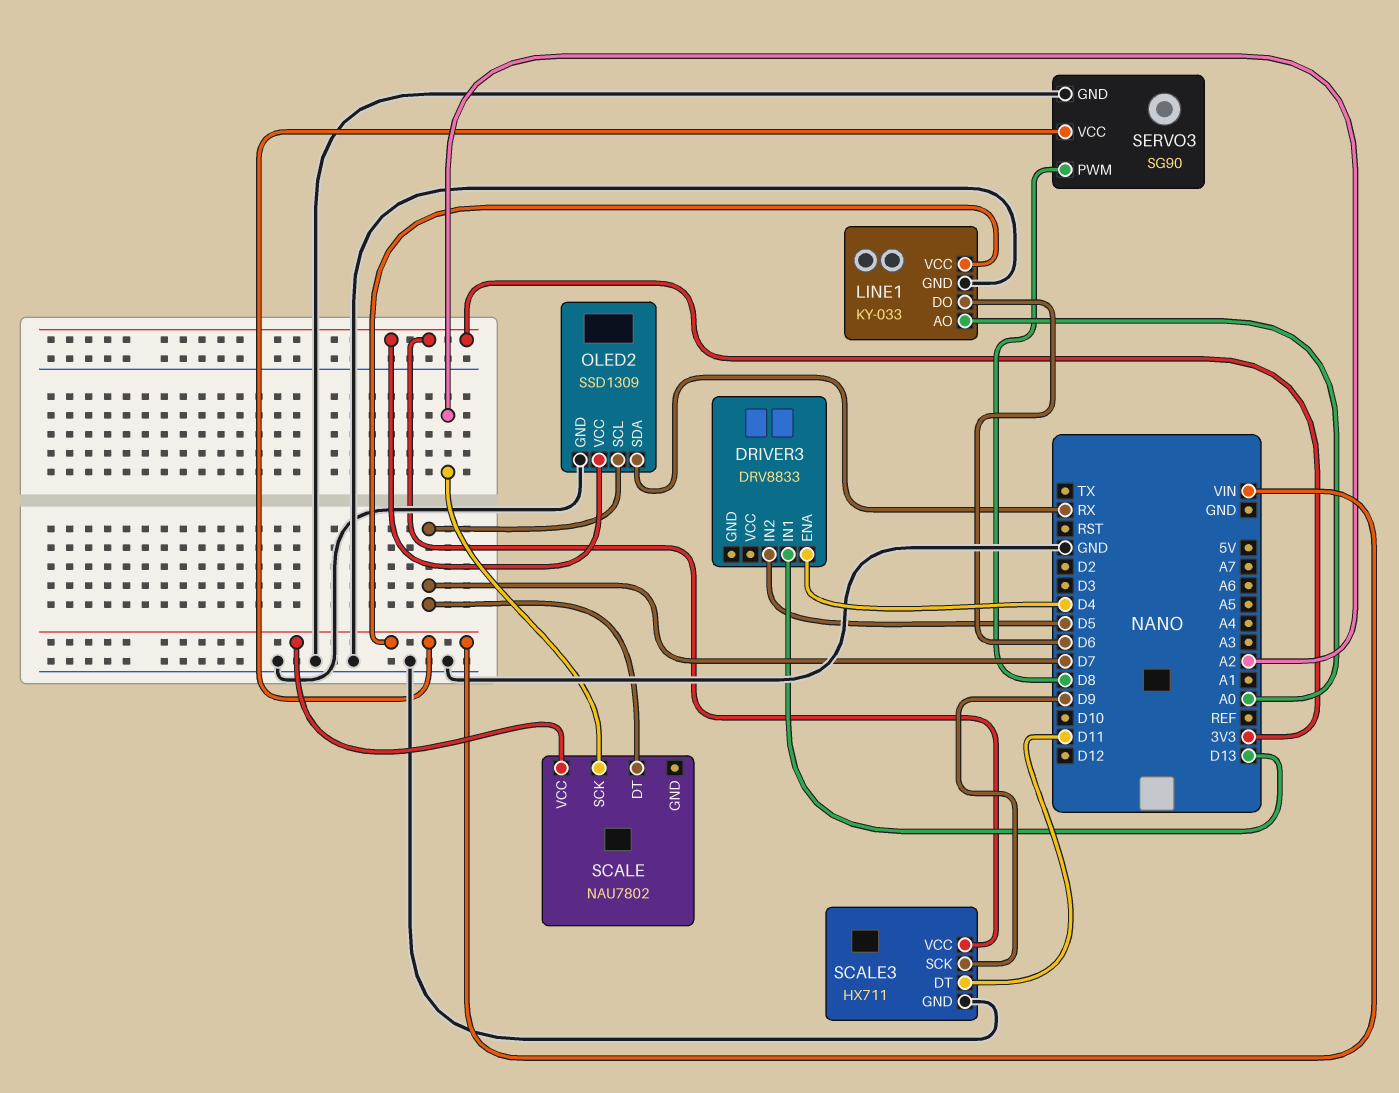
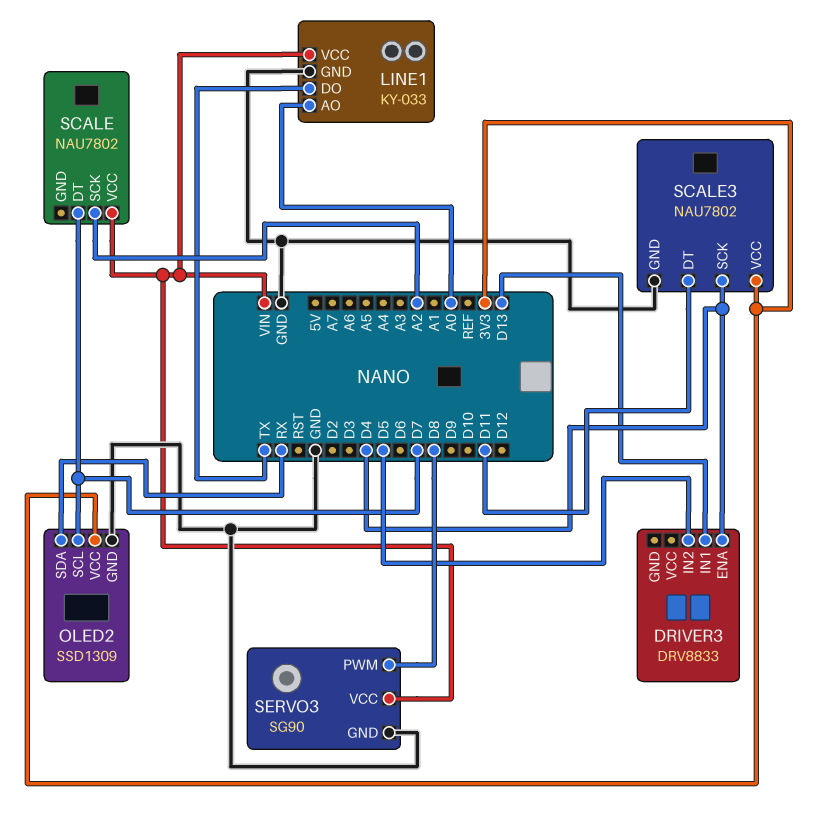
LINE1 pin DO: D6 -> TX
SCALE3: HX711 -> NAU7802
SCALE3 pin SCK: D9 -> D4

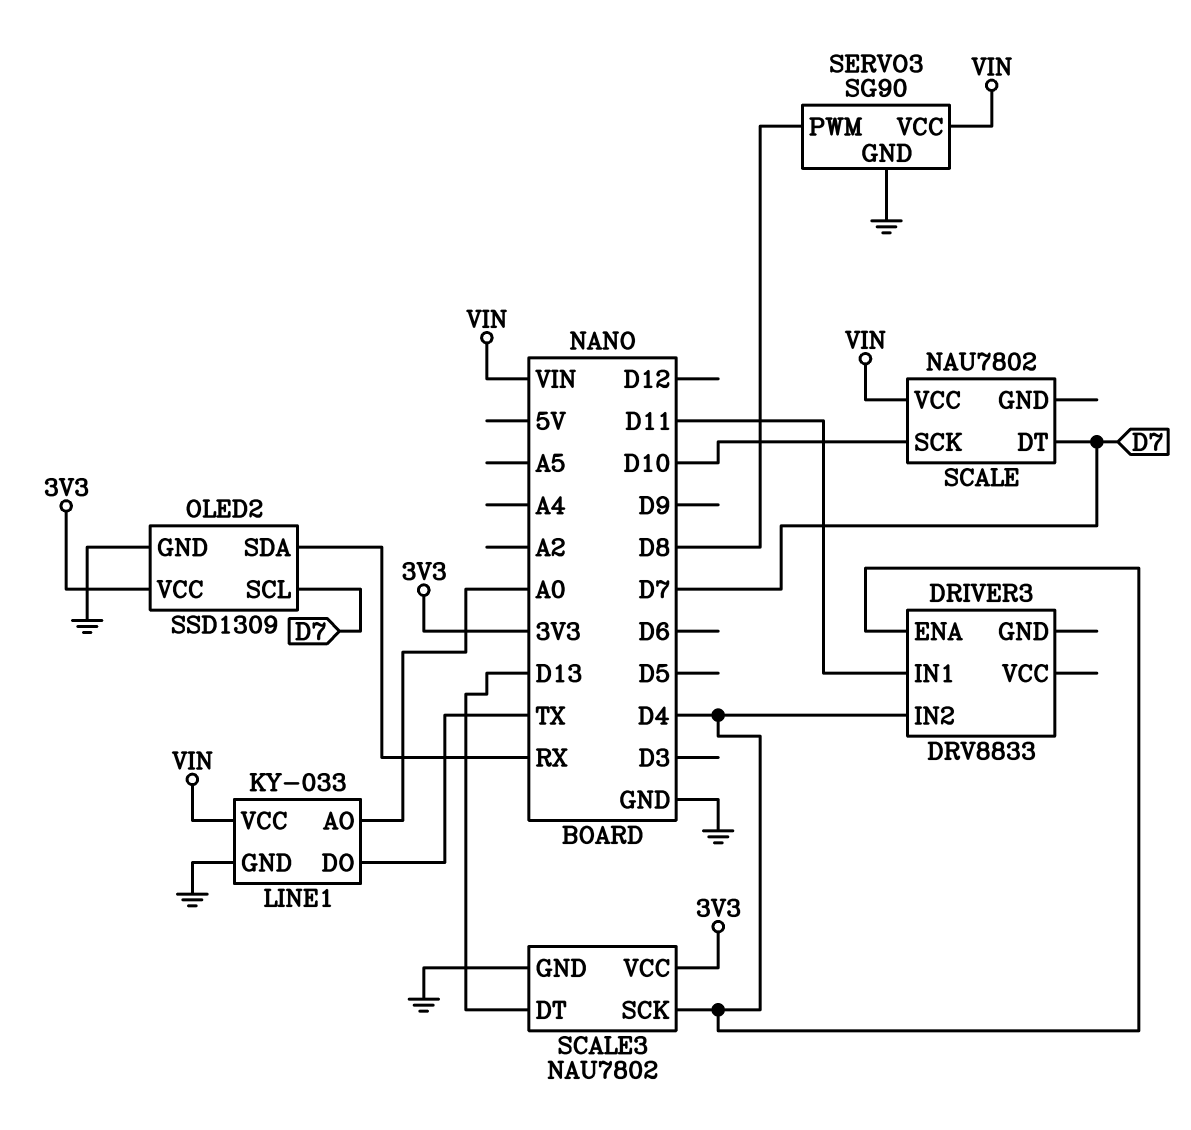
DRIVER3 pin IN1: D13 -> D11
DRIVER3 pin IN2: D5 -> D4
SCALE pin SCK: A2 -> D10
SCALE3 pin DT: D11 -> D13

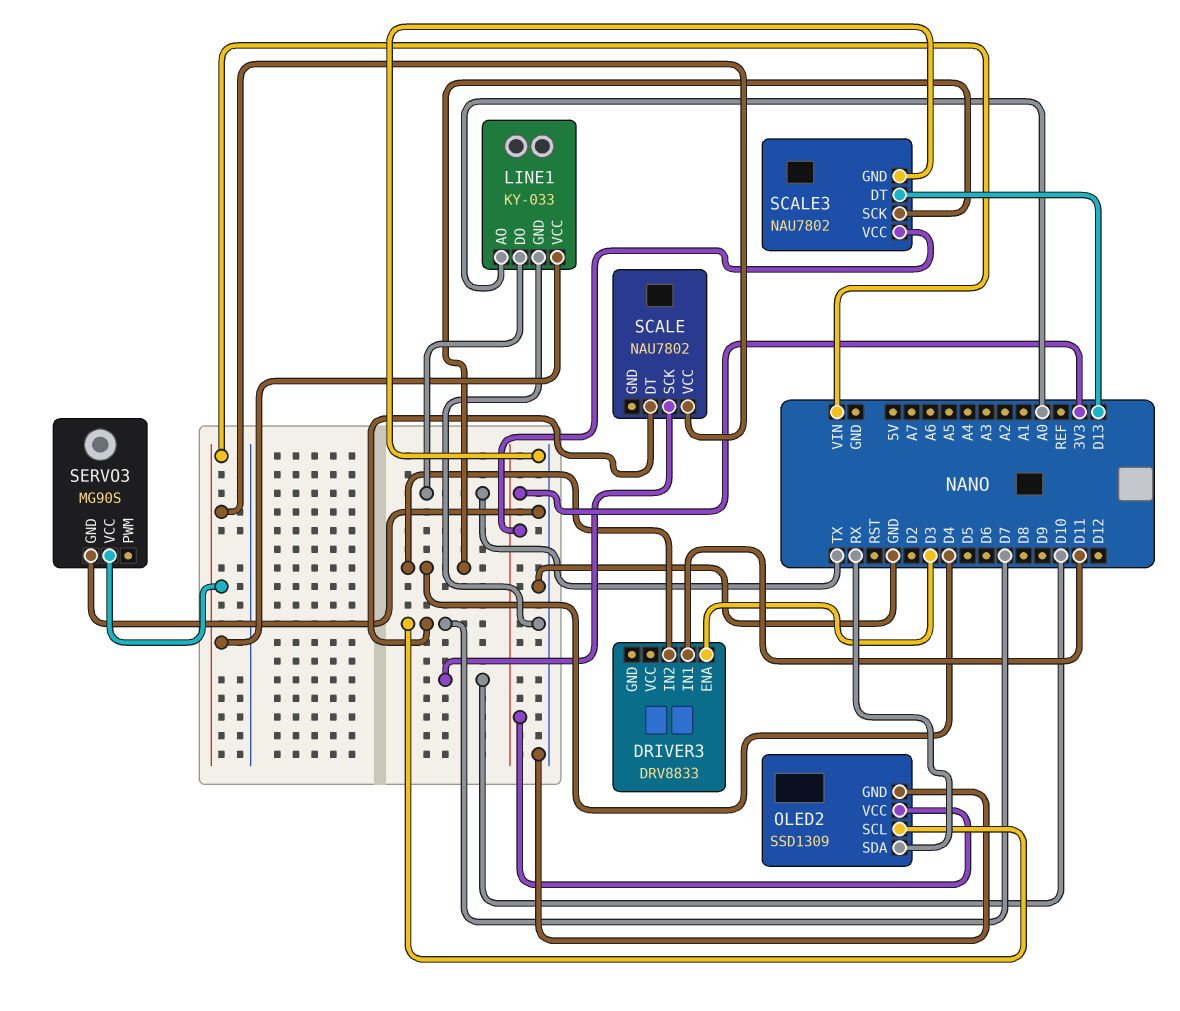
DRIVER3 pin ENA: D4 -> D3
SERVO3: SG90 -> MG90S
SERVO3 pin PWM: D8 -> none

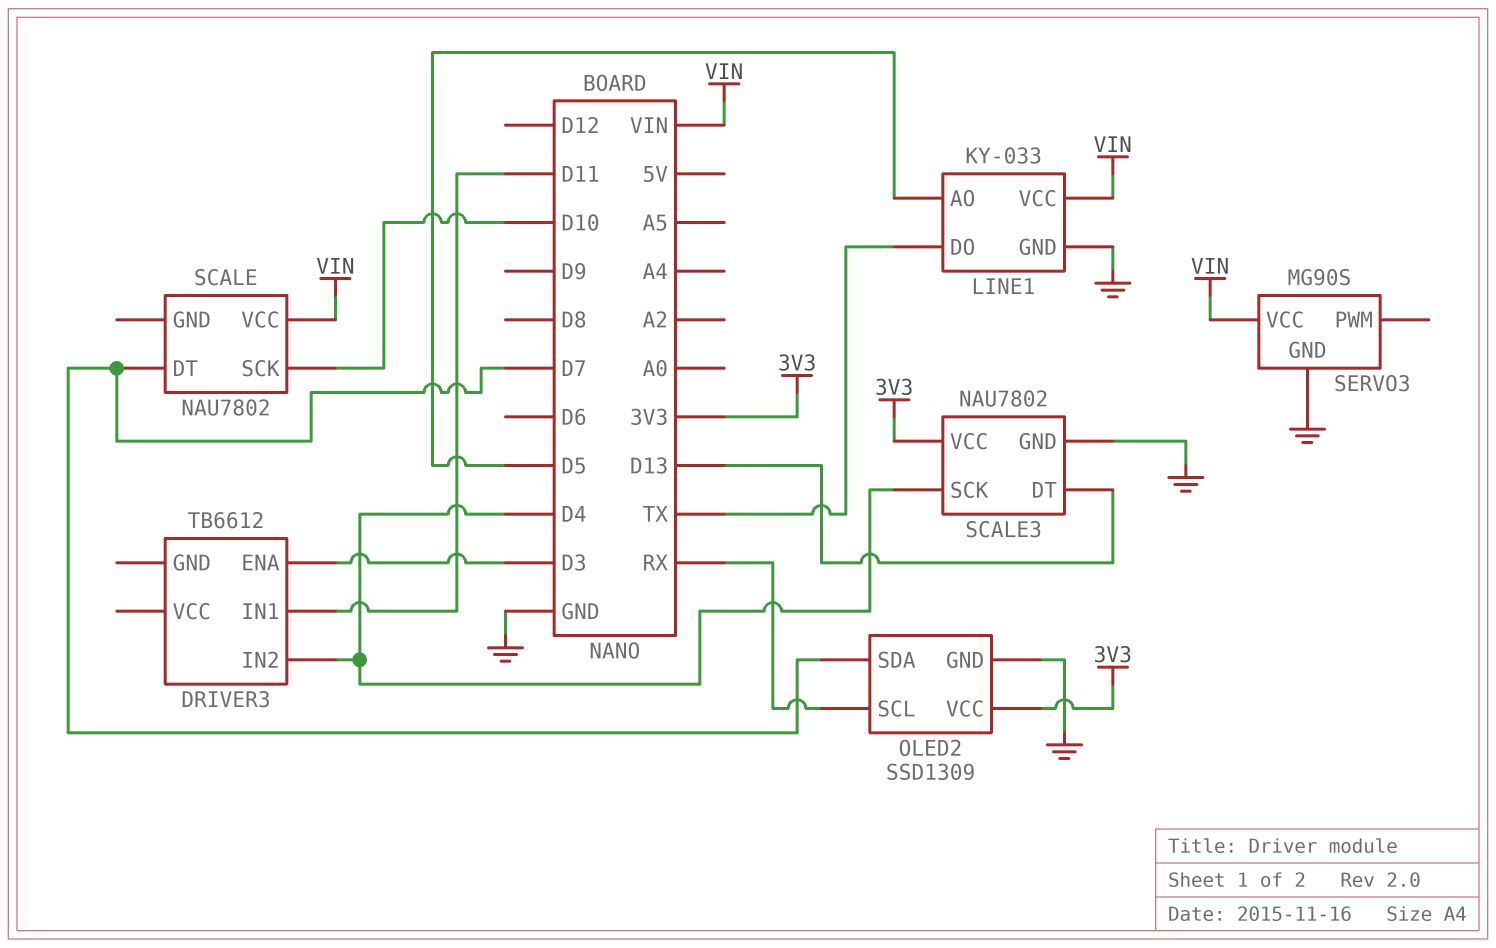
DRIVER3: DRV8833 -> TB6612
LINE1 pin AO: A0 -> D5
OLED2 pin SCL: D7 -> RX
OLED2 pin SDA: RX -> D7

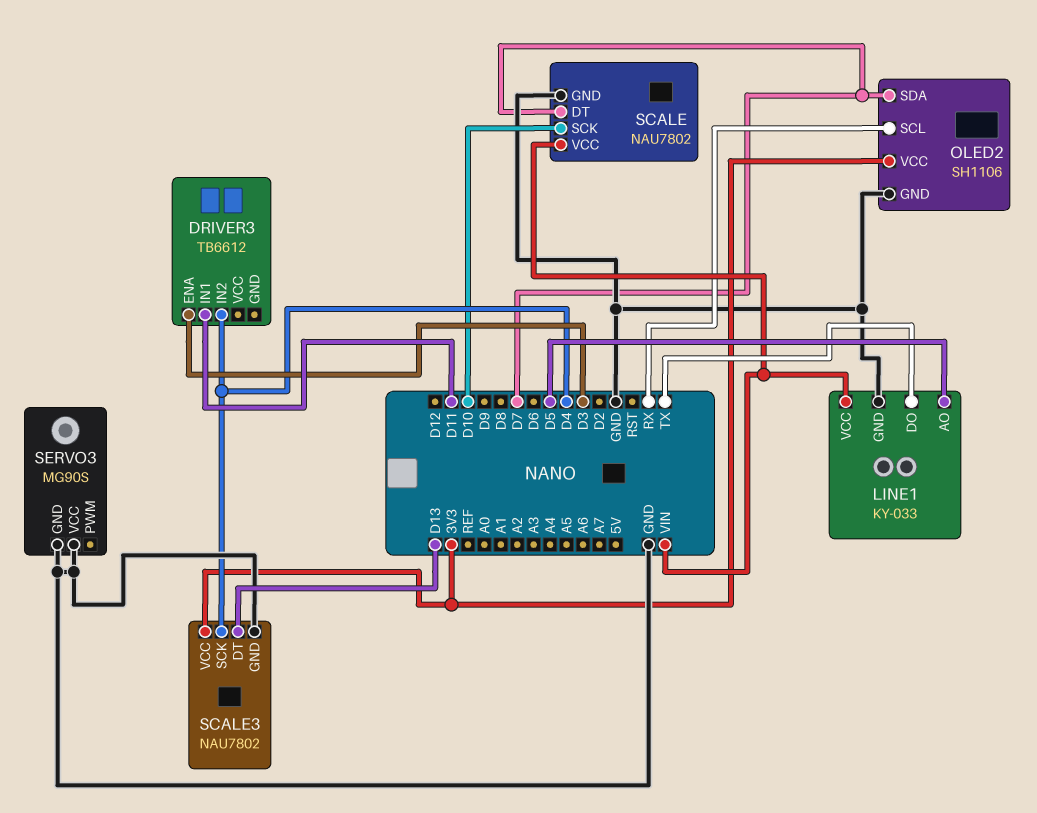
OLED2: SSD1309 -> SH1106
SCALE pin GND: none -> GND
SERVO3 pin VCC: VIN -> GND

